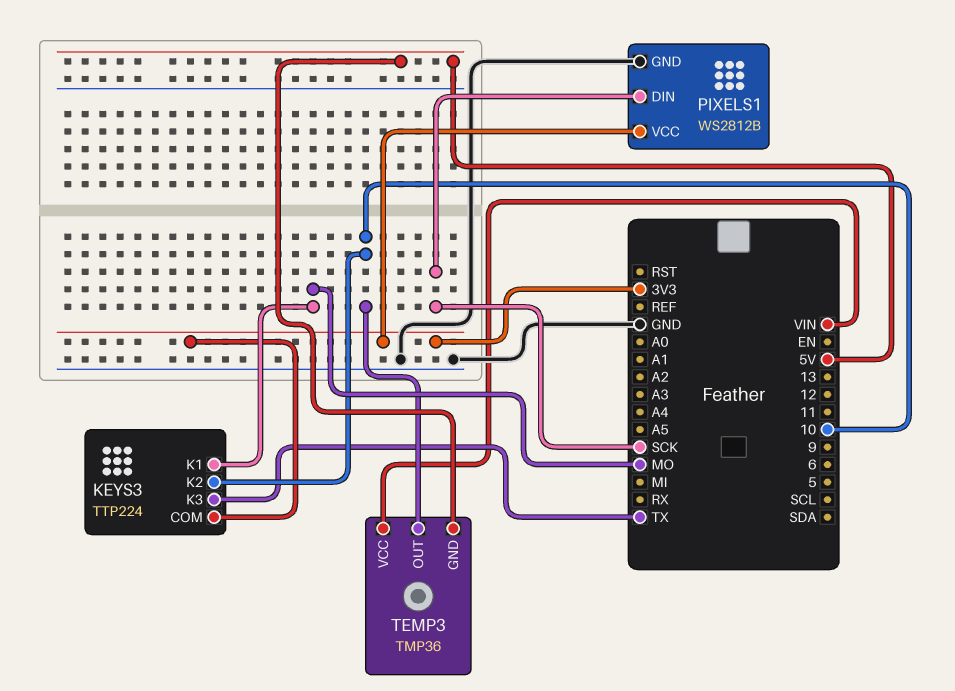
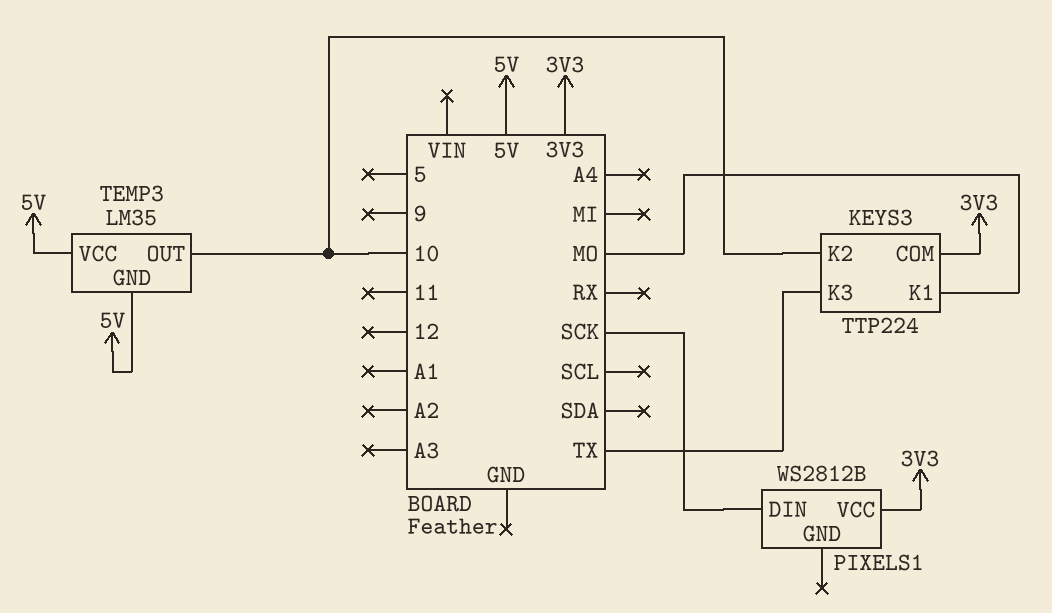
PIXELS1 pin GND: GND -> none
TEMP3: TMP36 -> LM35
TEMP3 pin VCC: VIN -> 5V

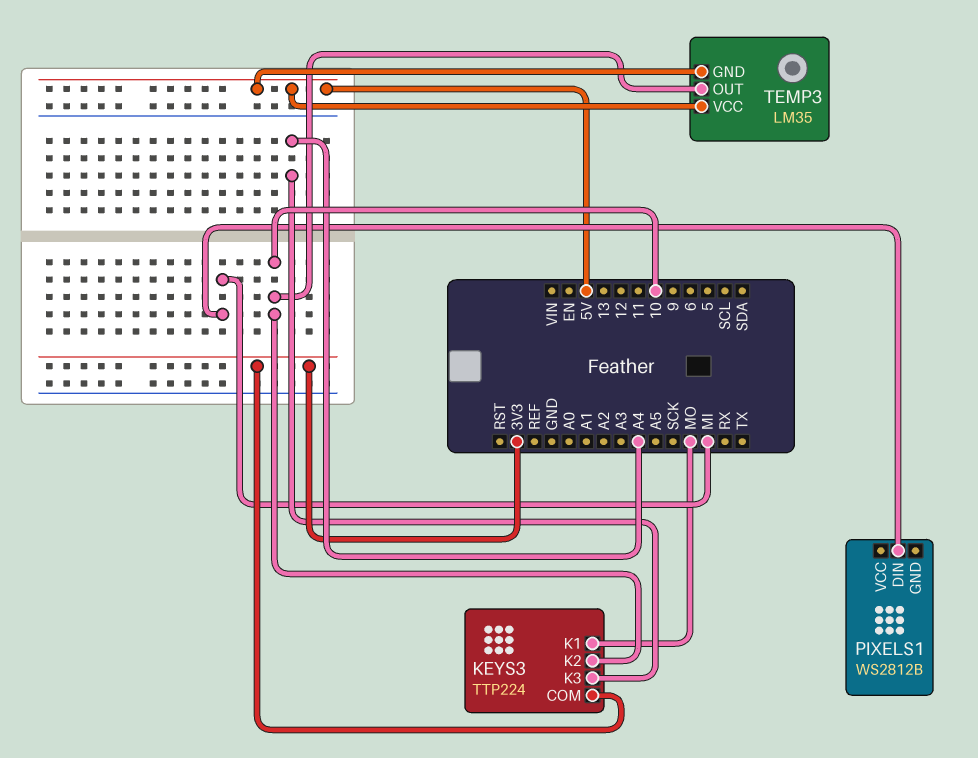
KEYS3 pin K3: TX -> A4
PIXELS1 pin DIN: SCK -> MI
PIXELS1 pin VCC: 3V3 -> none

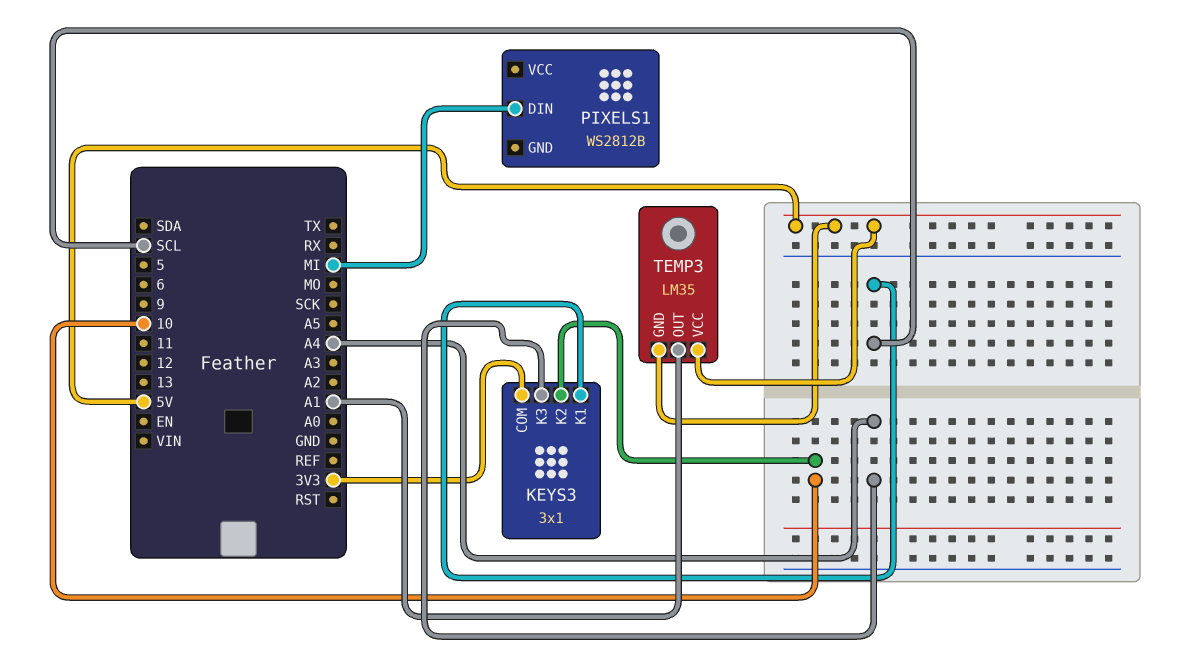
KEYS3: TTP224 -> 3x1
KEYS3 pin K1: MO -> SCL
TEMP3 pin OUT: 10 -> A1

